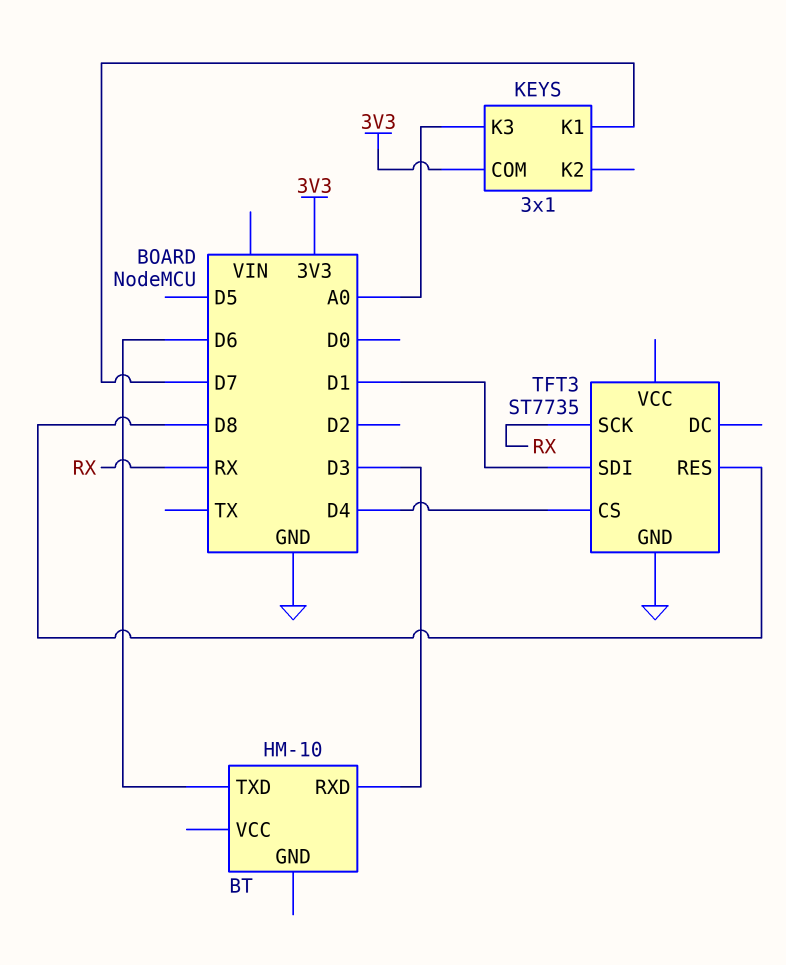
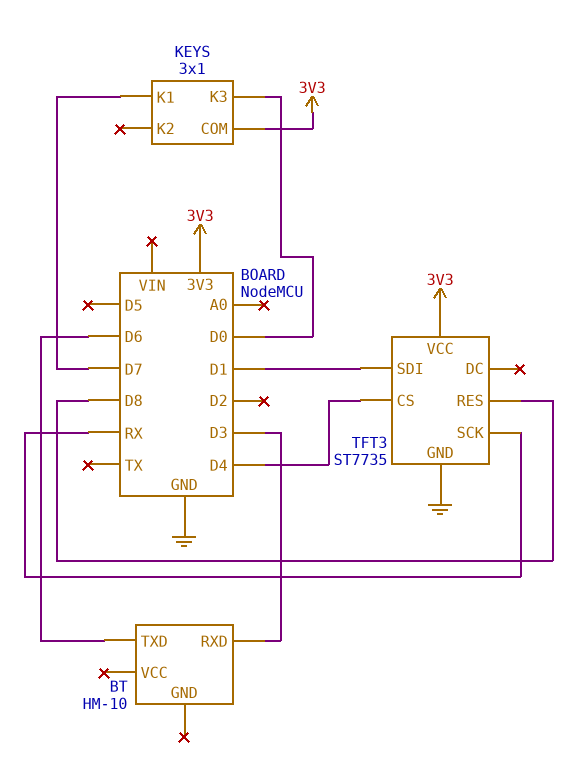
KEYS pin K3: A0 -> D0
TFT3 pin VCC: none -> 3V3

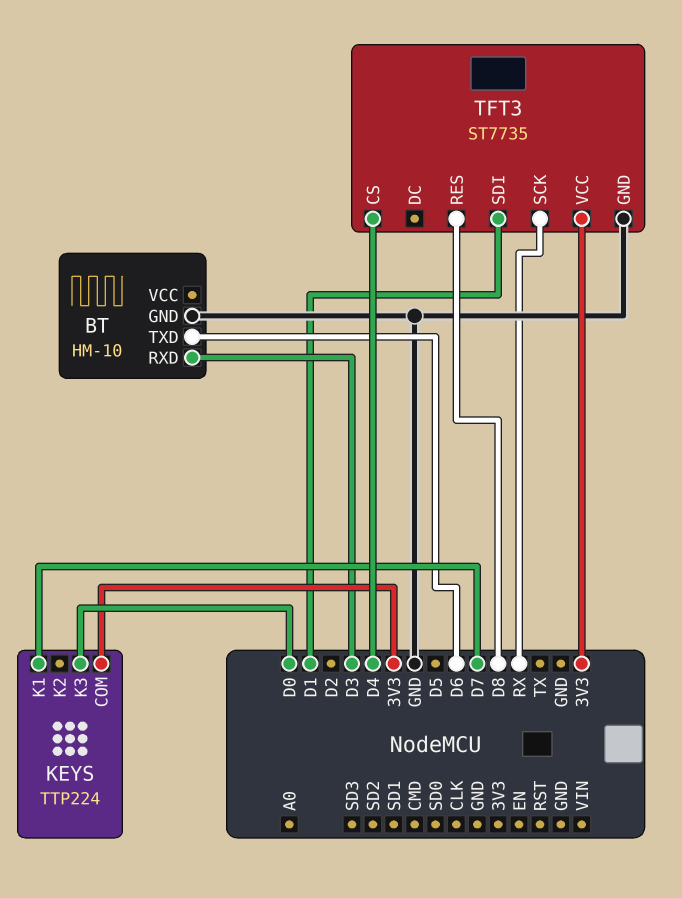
BT pin GND: none -> GND
KEYS: 3x1 -> TTP224

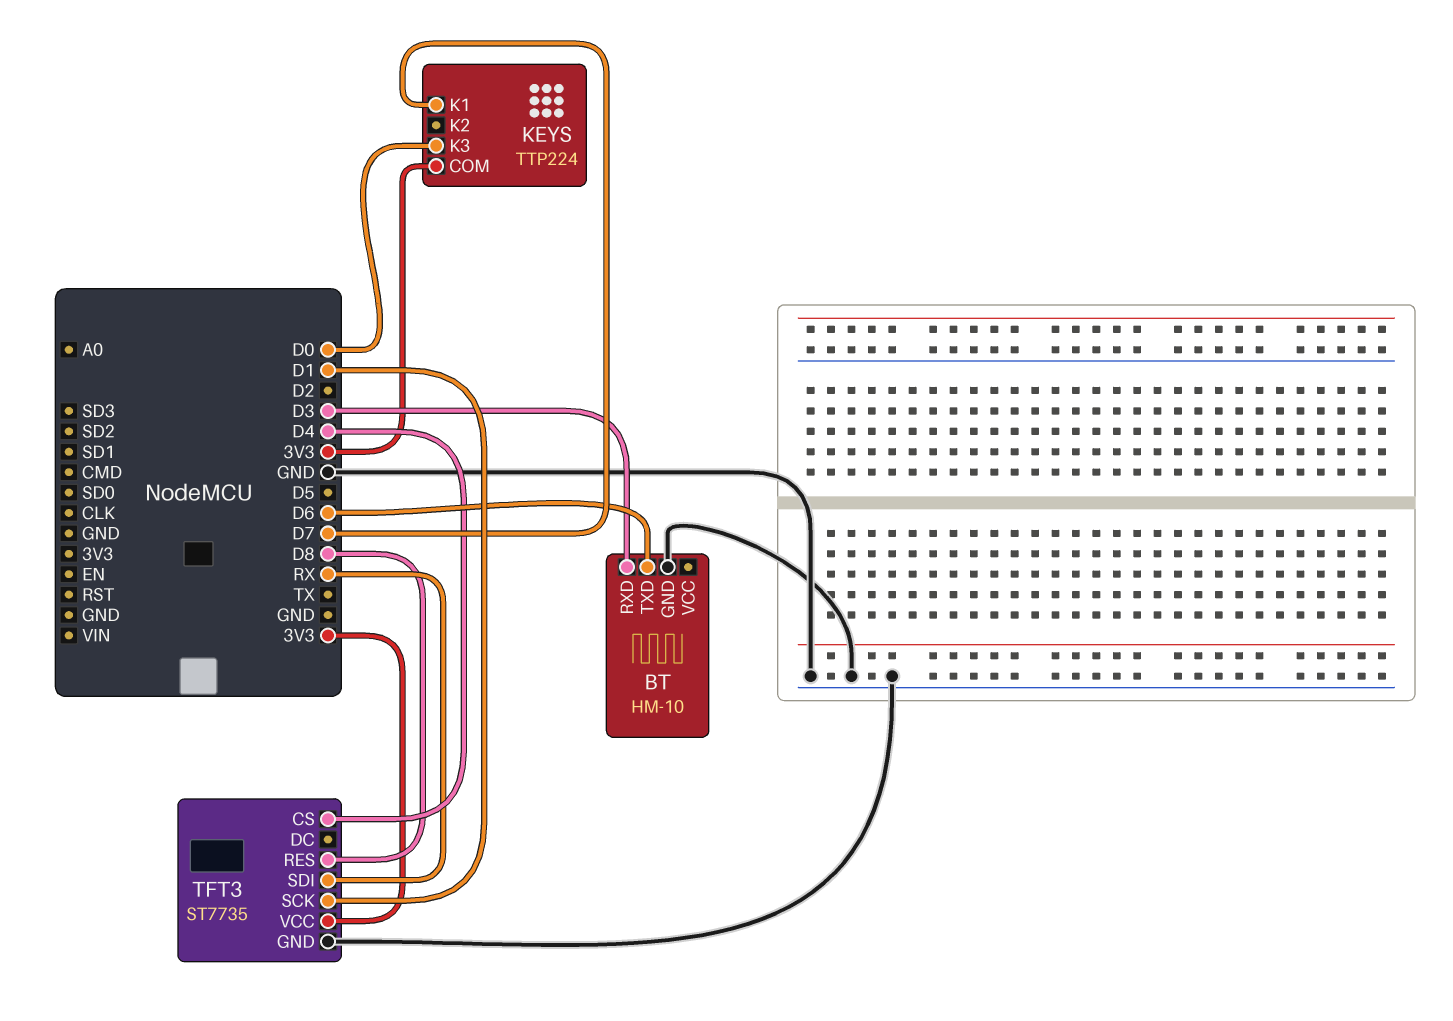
TFT3 pin SCK: RX -> D1
TFT3 pin SDI: D1 -> RX

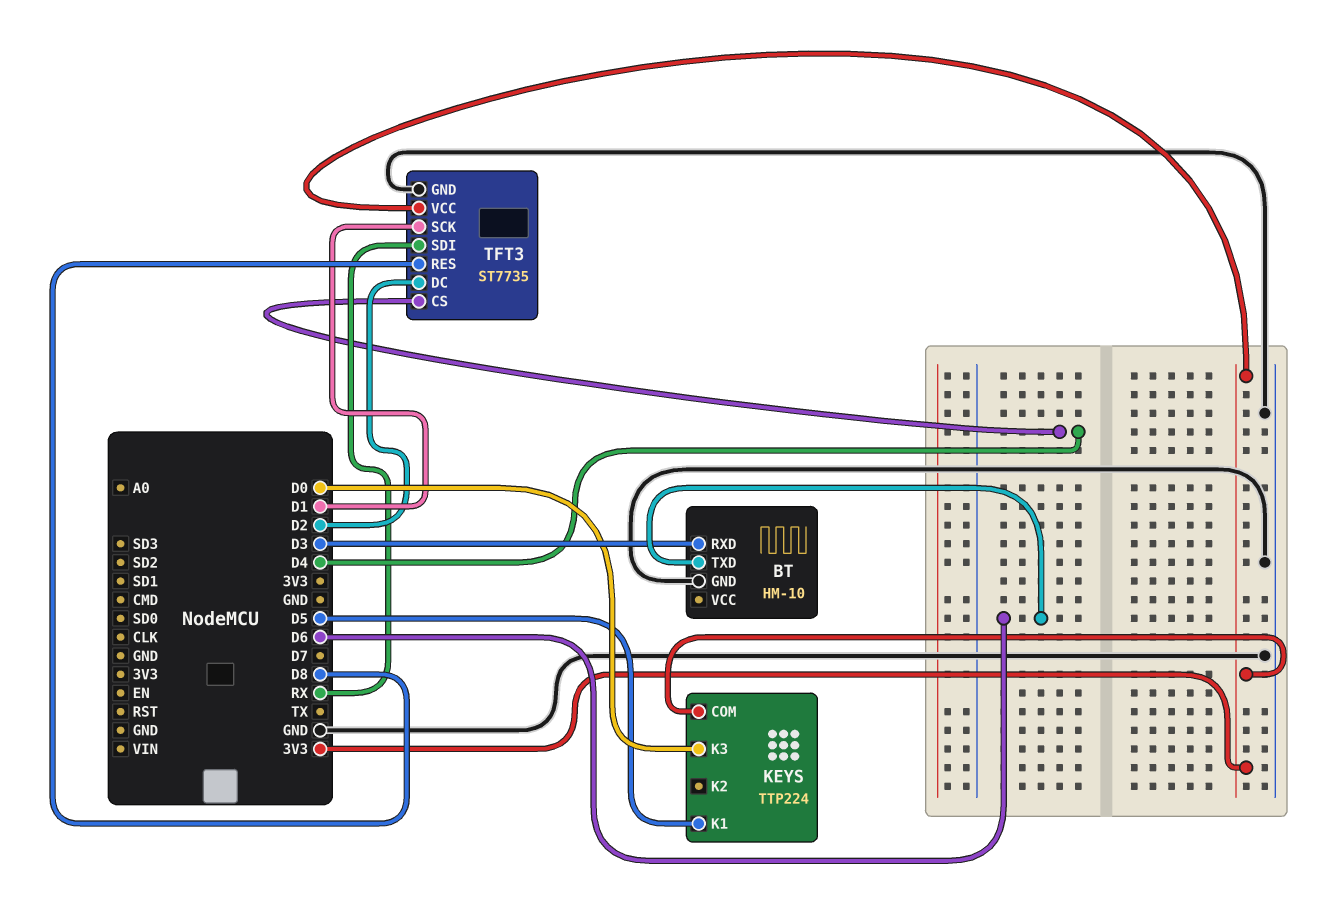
KEYS pin K1: D7 -> D5
TFT3 pin DC: none -> D2

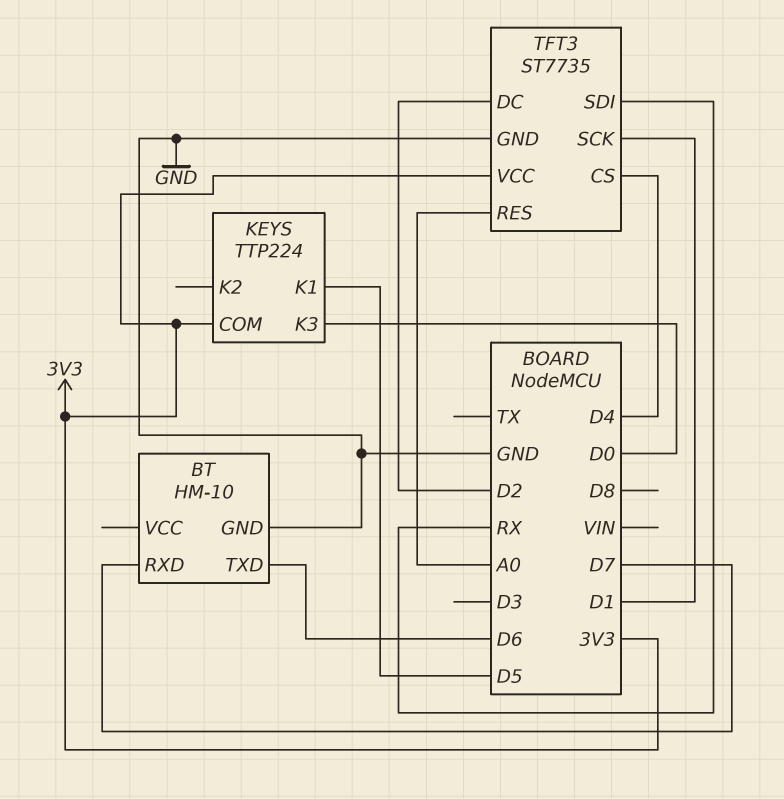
BT pin RXD: D3 -> D7
TFT3 pin RES: D8 -> A0

